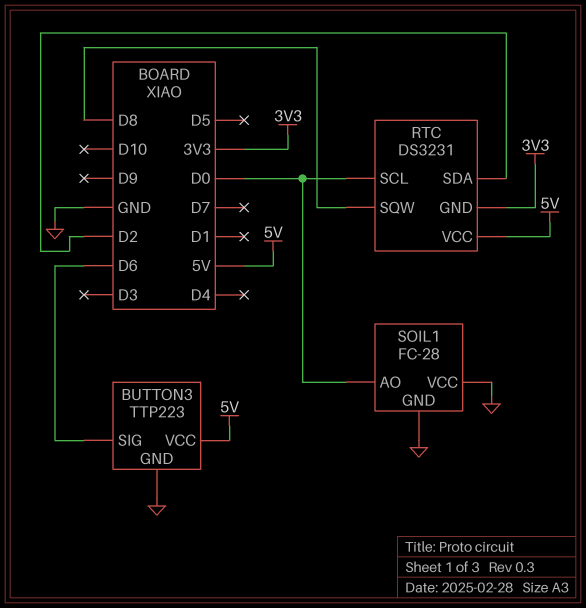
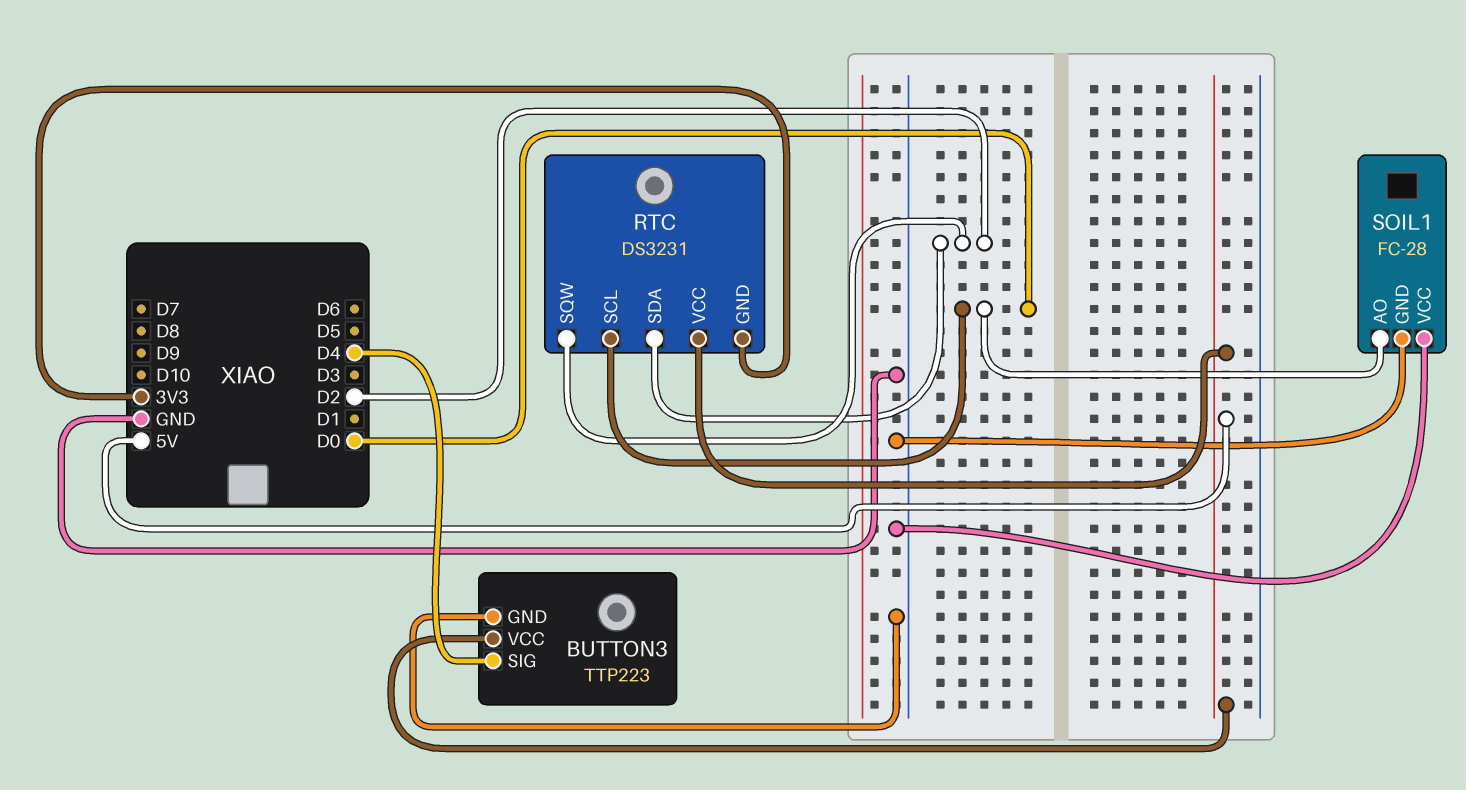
BUTTON3 pin SIG: D6 -> D4
RTC pin SQW: D8 -> D2

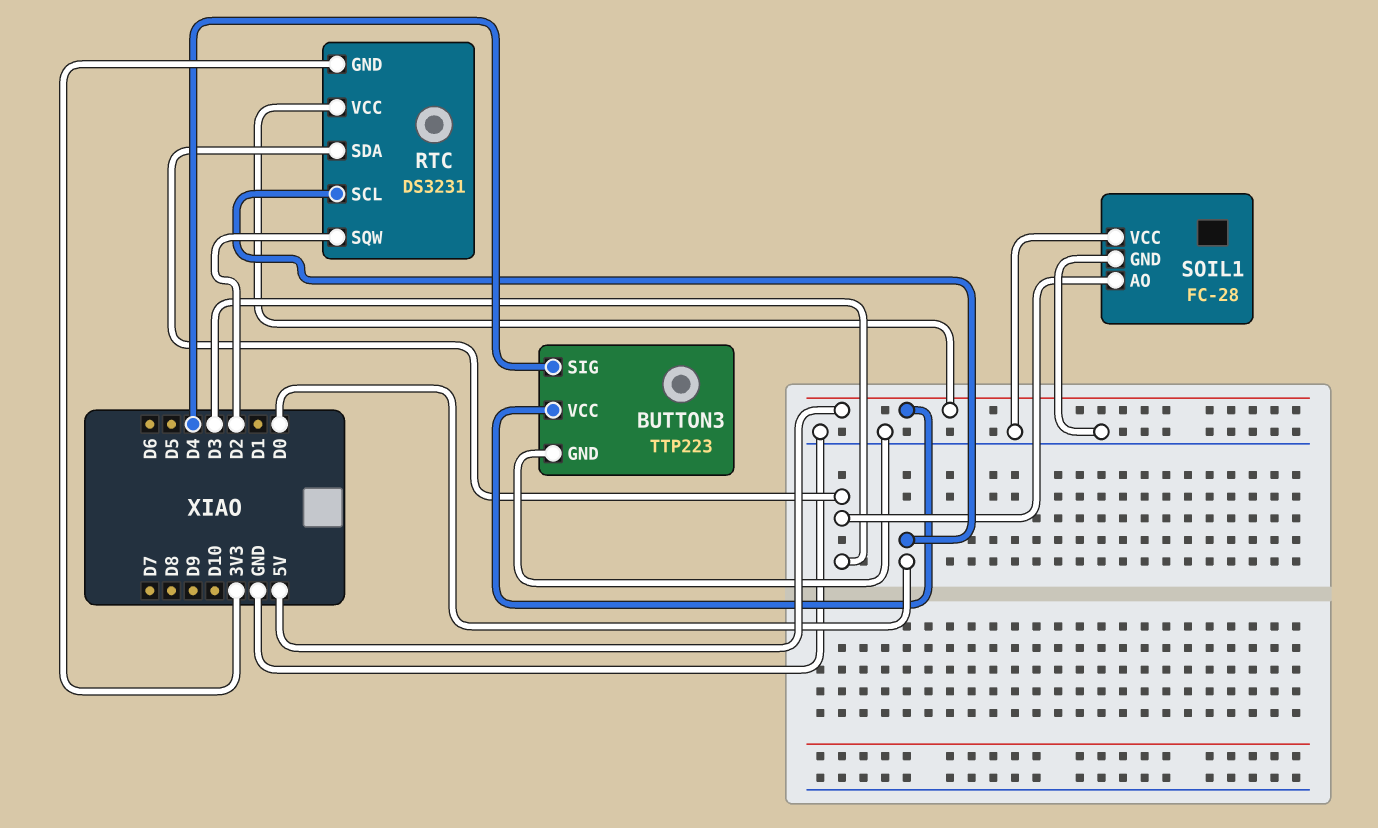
RTC pin SDA: D2 -> D3
SOIL1 pin AO: D0 -> D3

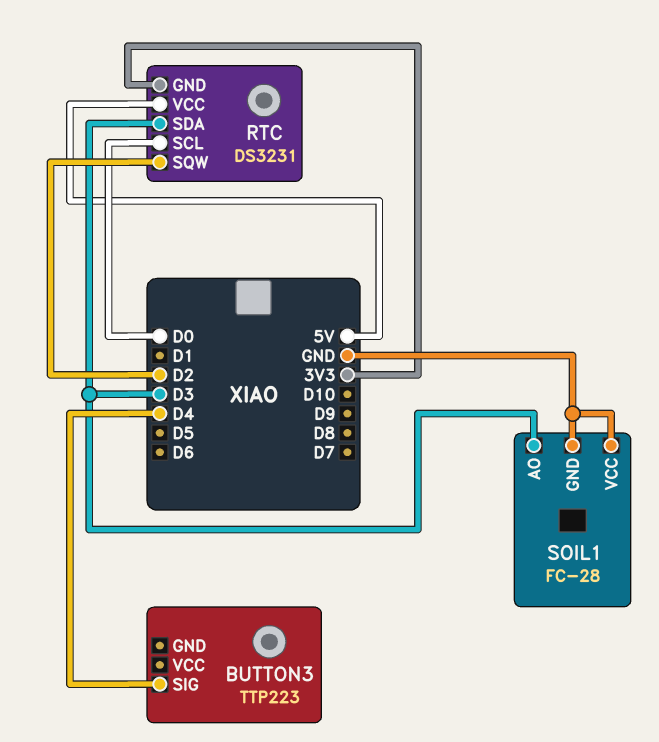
BUTTON3 pin GND: GND -> none
BUTTON3 pin VCC: 5V -> none

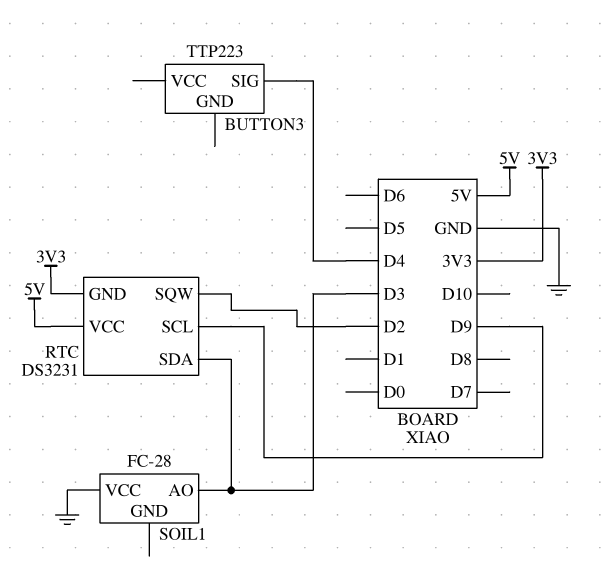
RTC pin SCL: D0 -> D9
SOIL1 pin GND: GND -> none

